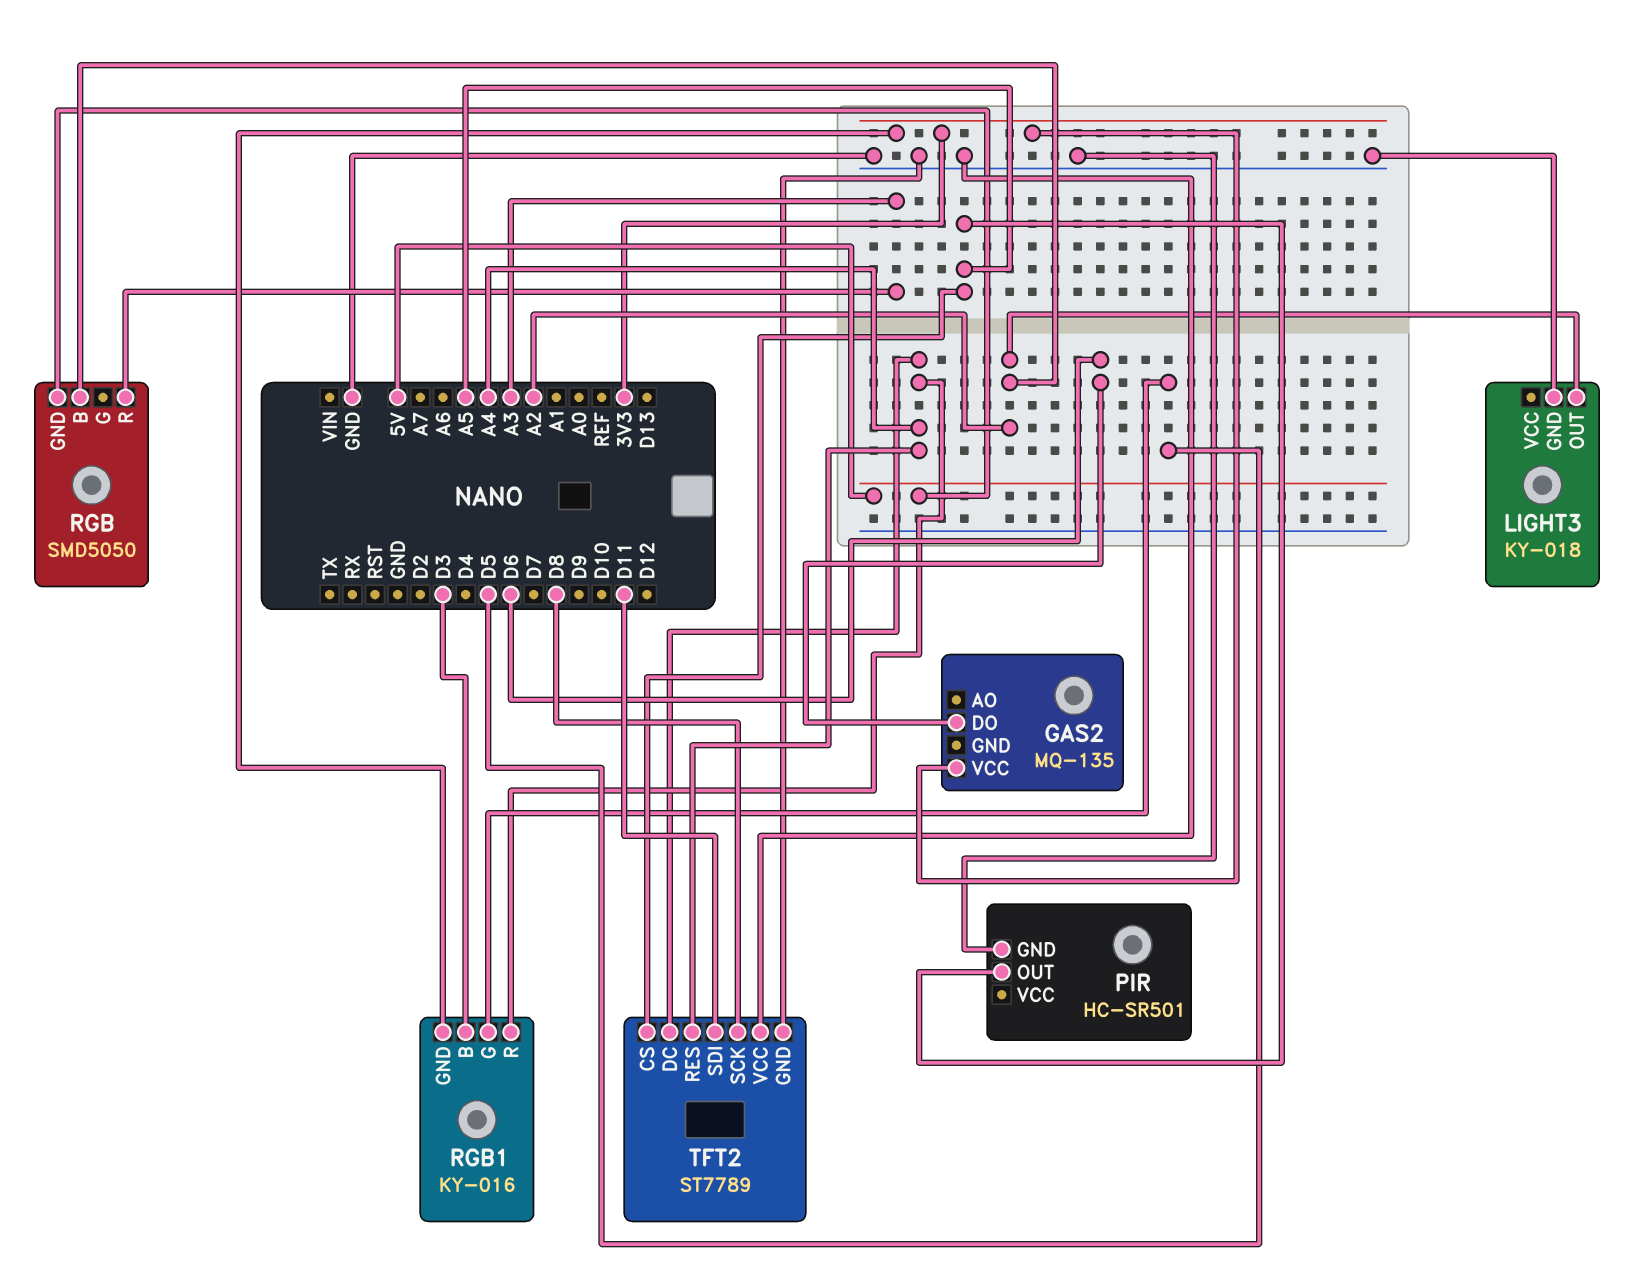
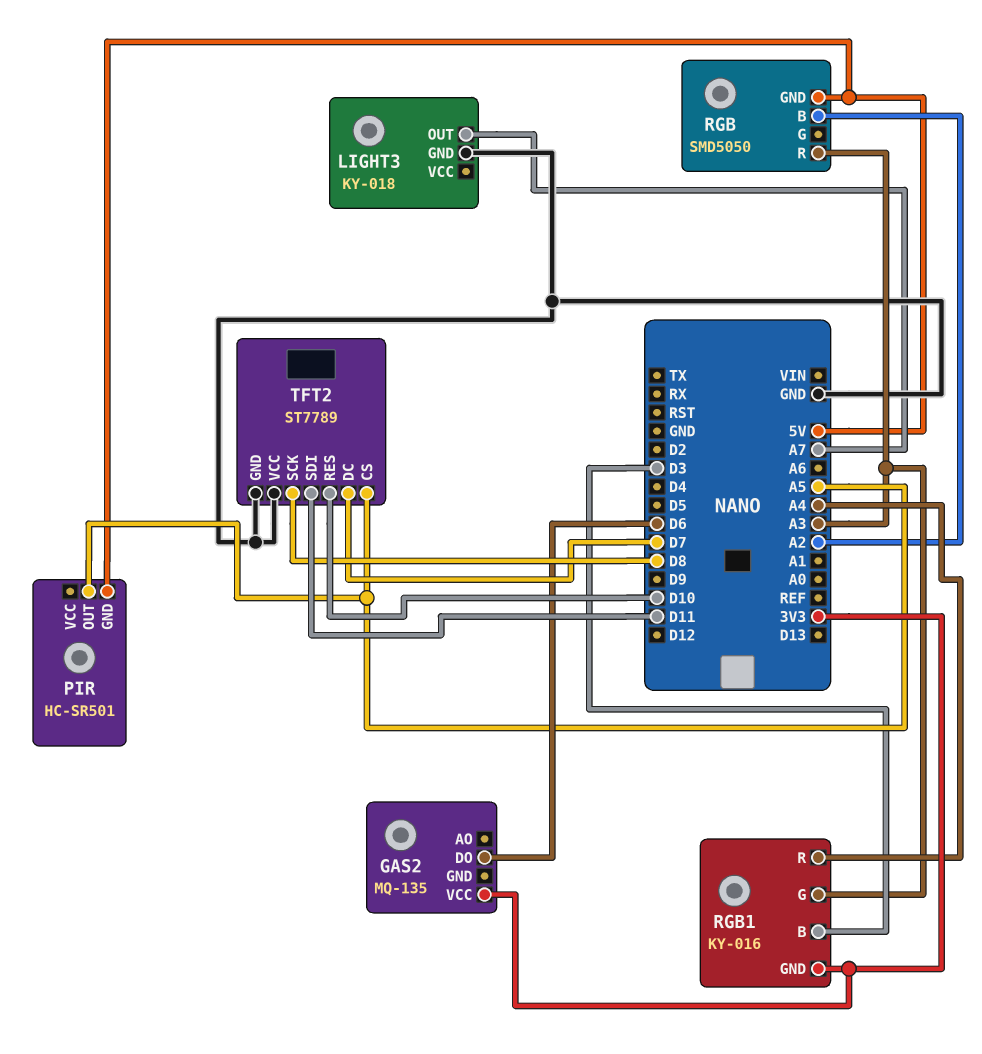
LIGHT3 pin OUT: A2 -> A7
PIR pin GND: GND -> 5V
RGB1 pin G: D5 -> A3
TFT2 pin DC: A4 -> D7
TFT2 pin RES: A4 -> D10

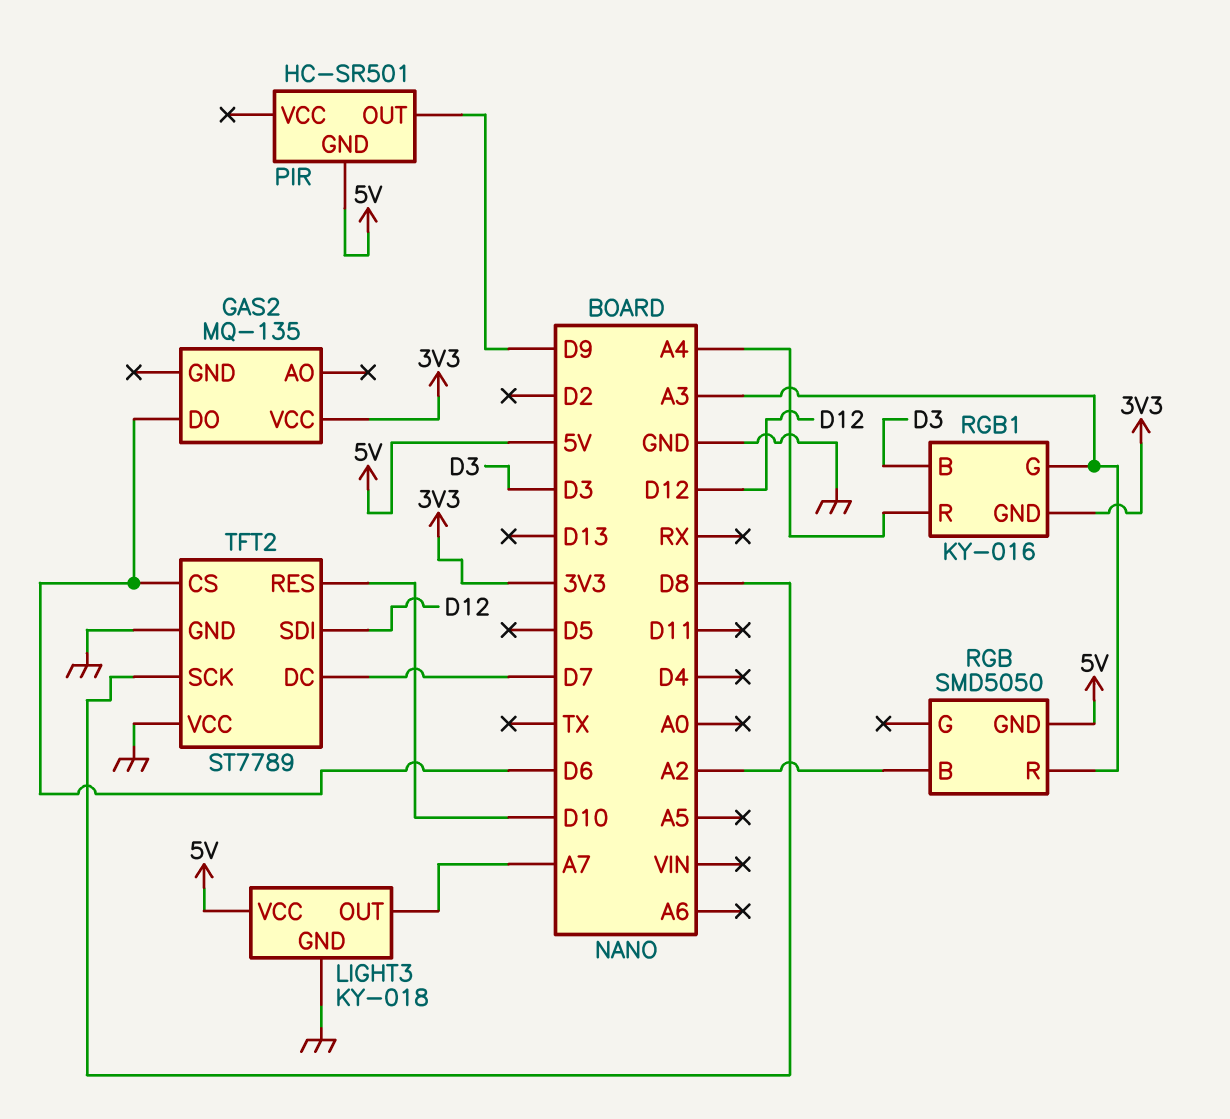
LIGHT3 pin VCC: none -> 5V
PIR pin OUT: A5 -> D9
TFT2 pin CS: A5 -> D6
TFT2 pin SDI: D11 -> D12

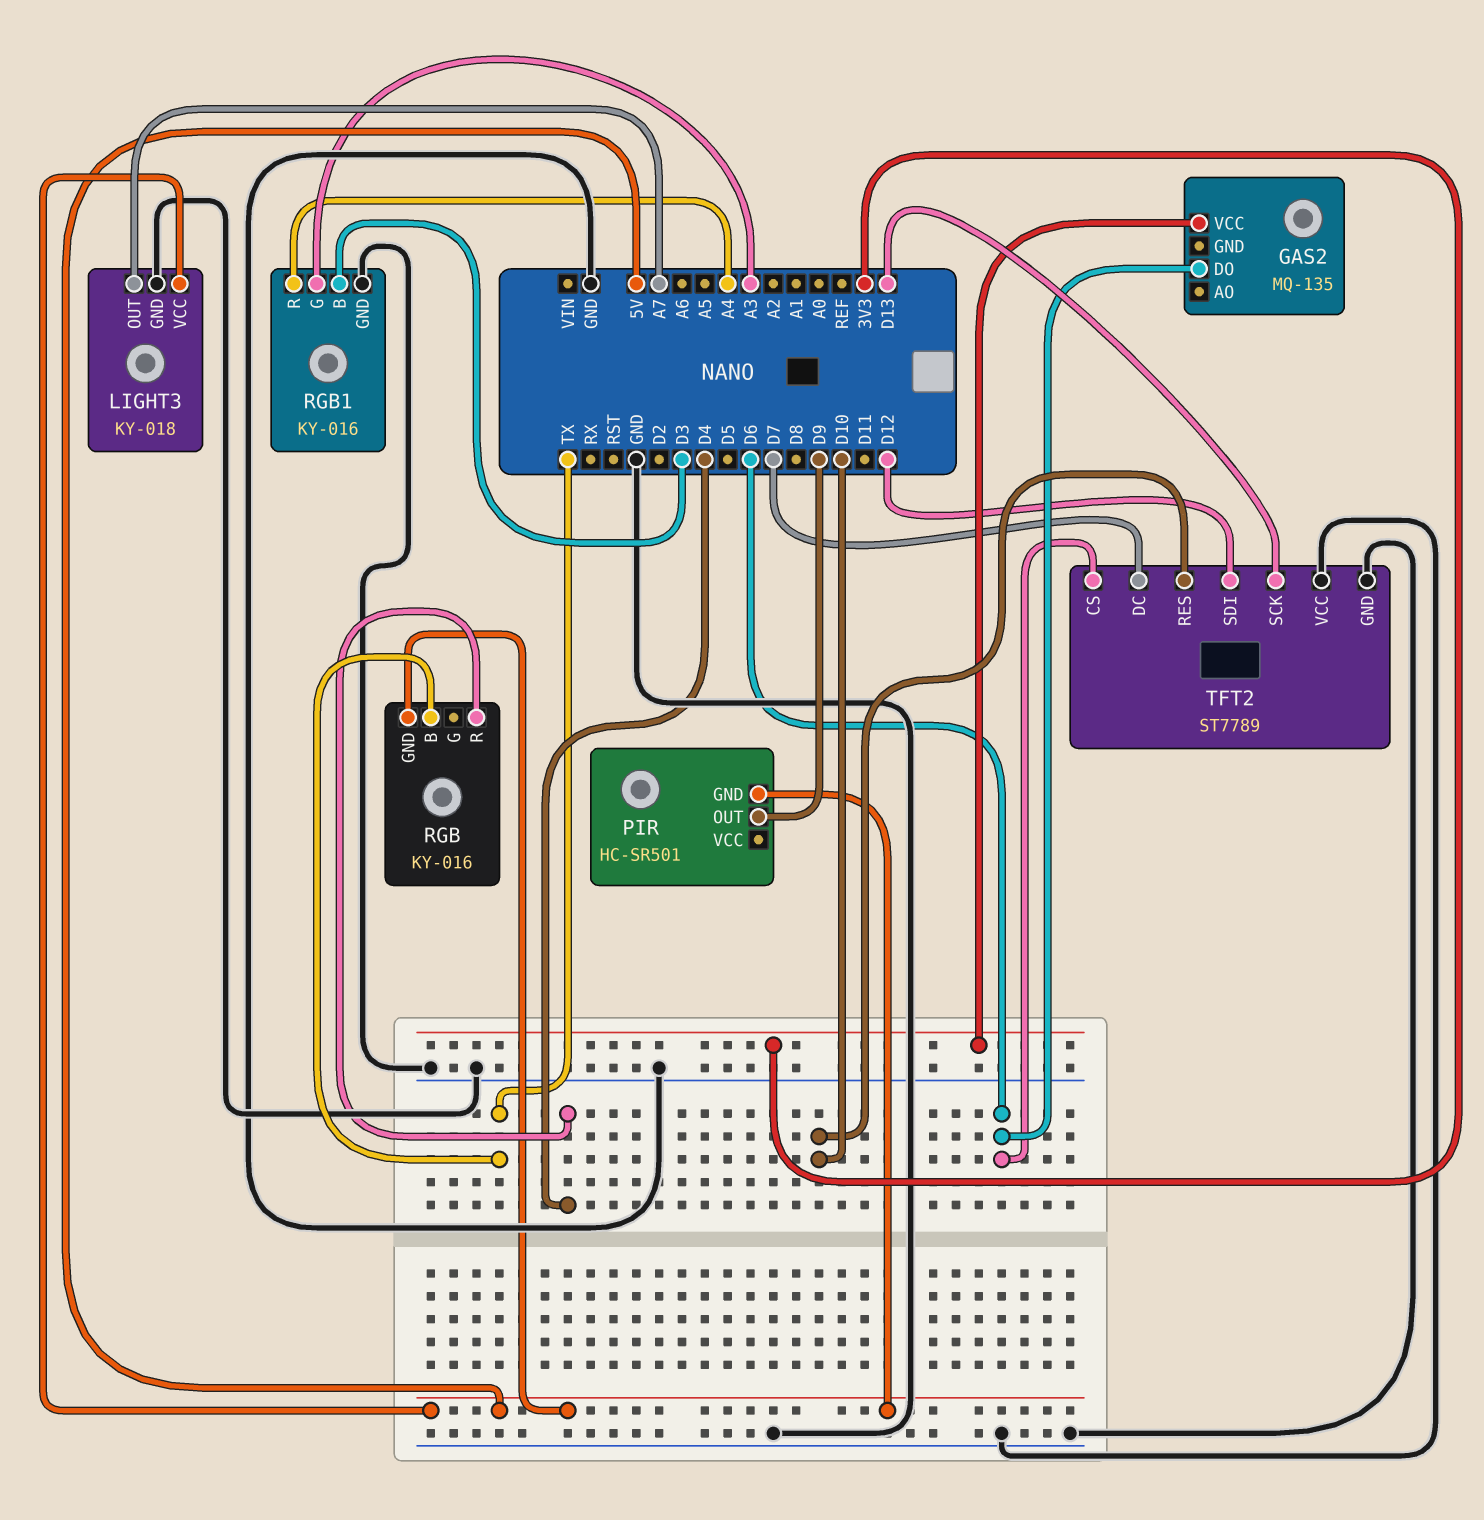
RGB: SMD5050 -> KY-016
RGB pin B: A2 -> TX
RGB pin R: A3 -> D4
RGB1 pin GND: 3V3 -> GND
TFT2 pin SCK: D8 -> D13

